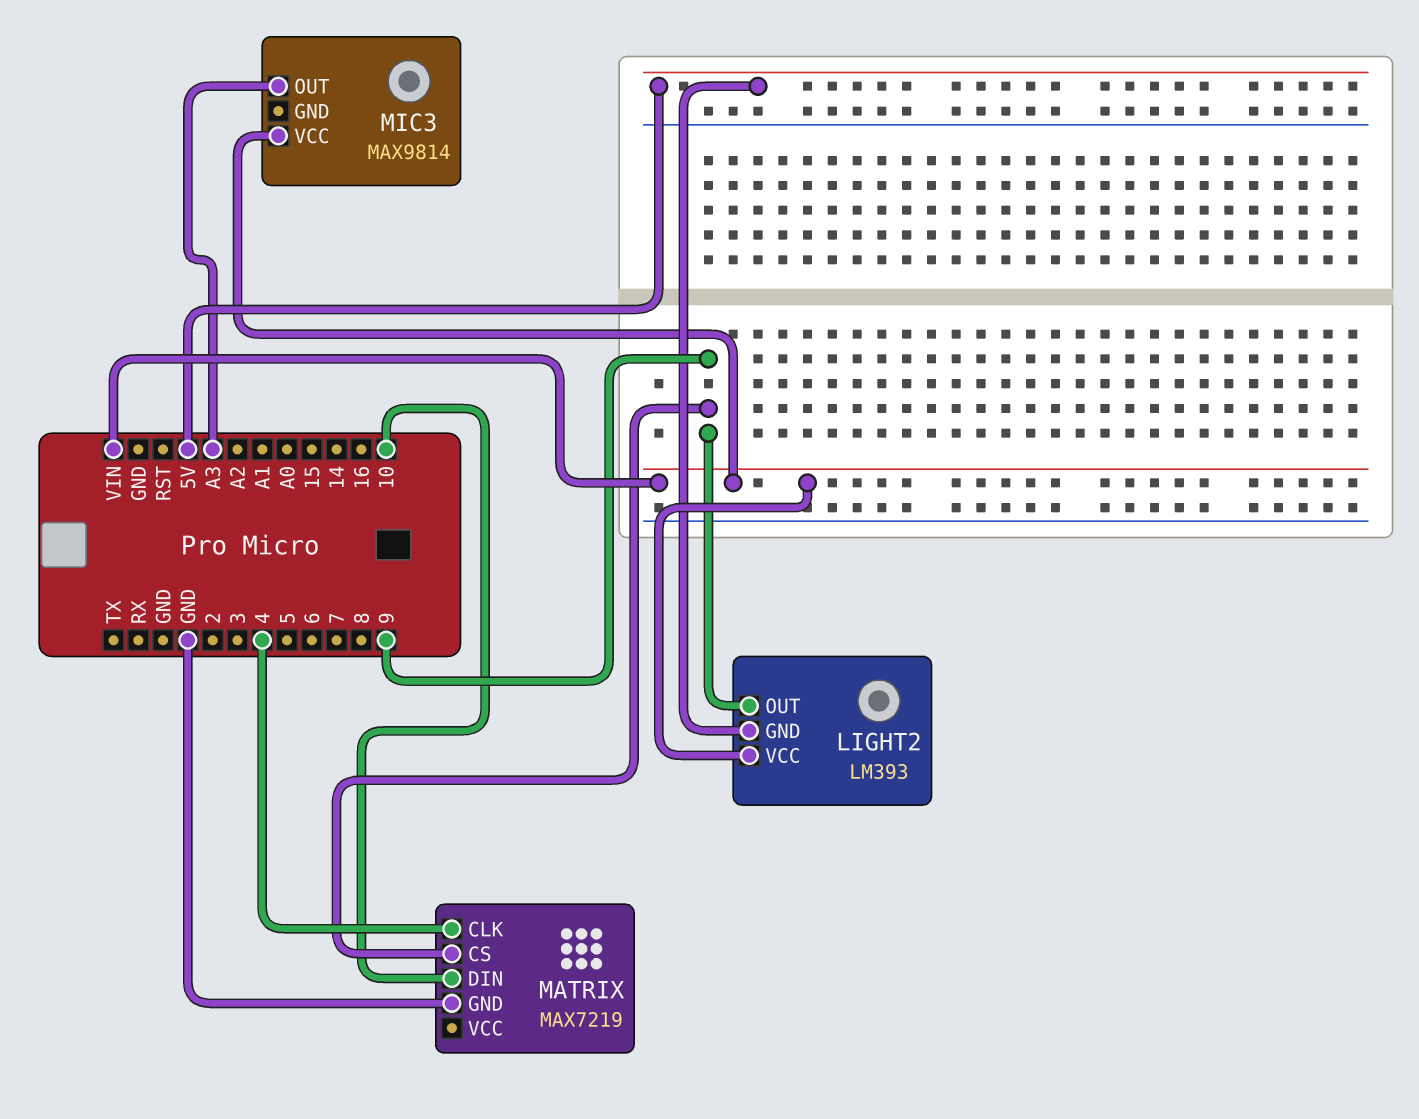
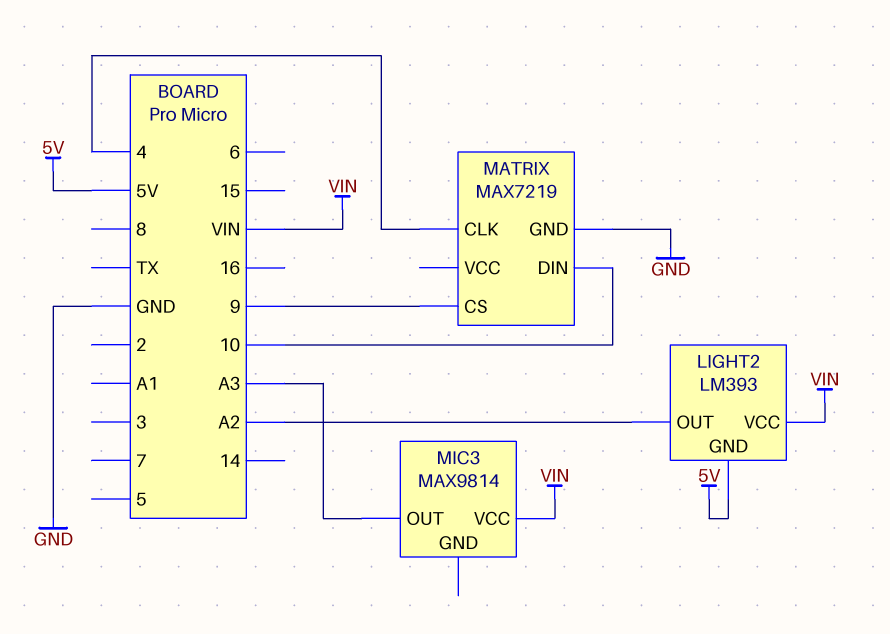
LIGHT2 pin OUT: 9 -> A2

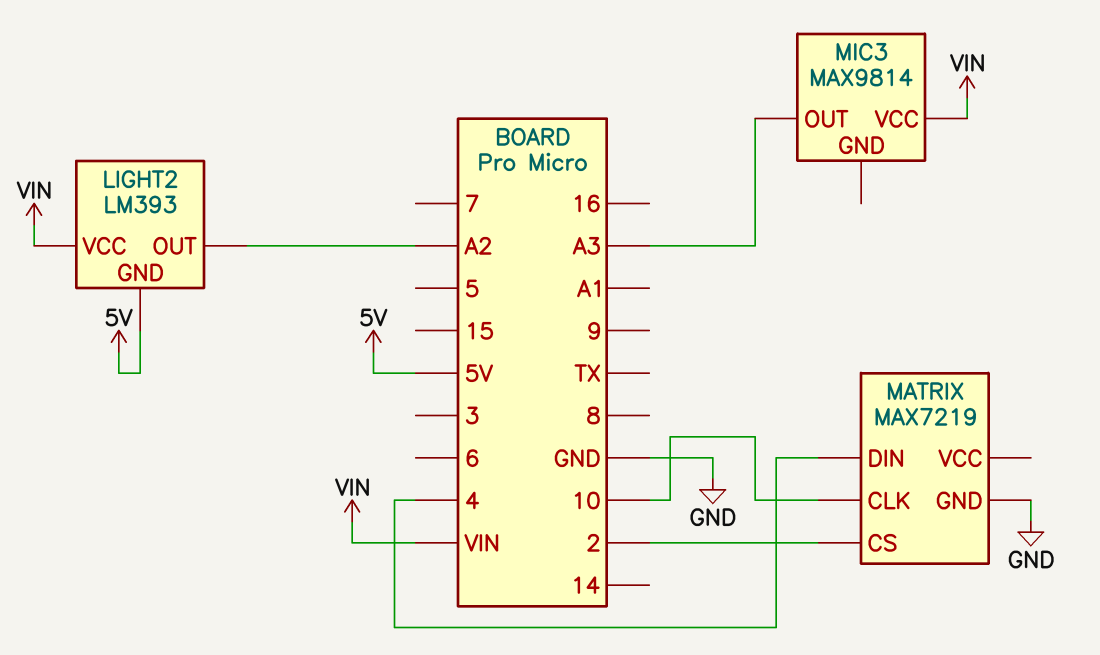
MATRIX pin CLK: 4 -> 10
MATRIX pin CS: 9 -> 2
MATRIX pin DIN: 10 -> 4

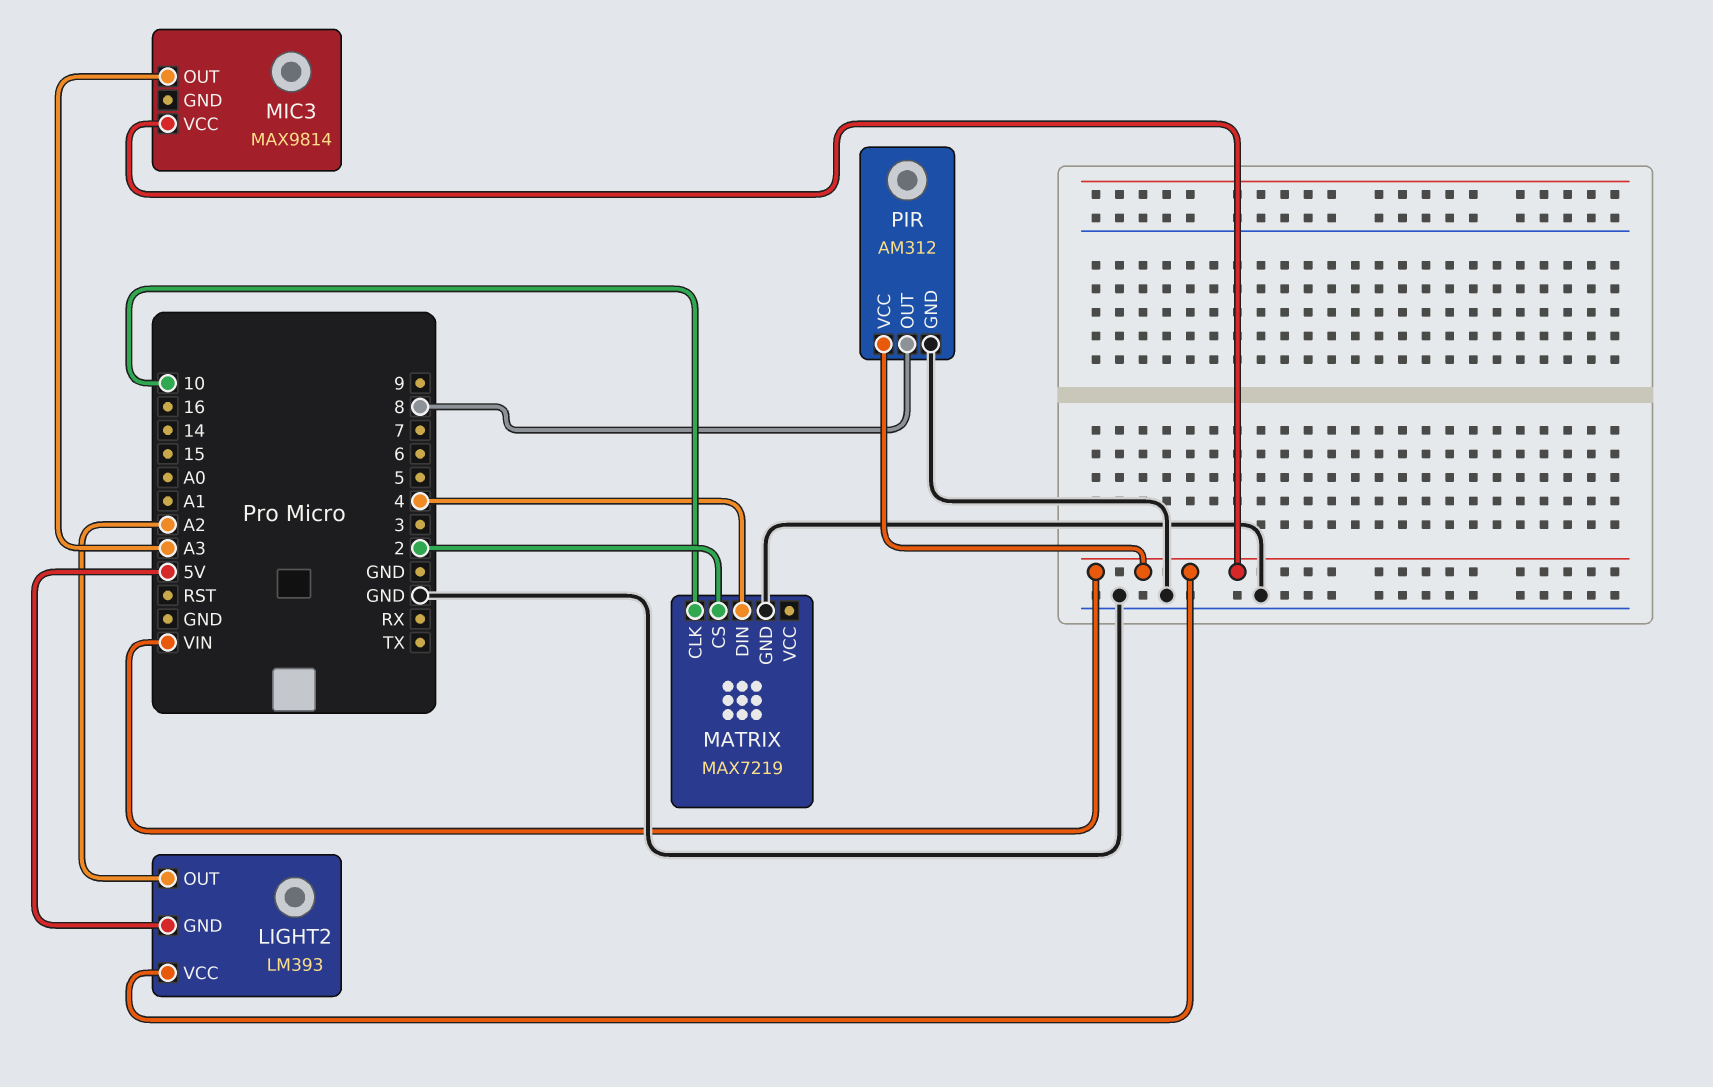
PIR: none -> AM312
PIR pin GND: none -> GND
PIR pin OUT: none -> 8
PIR pin VCC: none -> VIN

